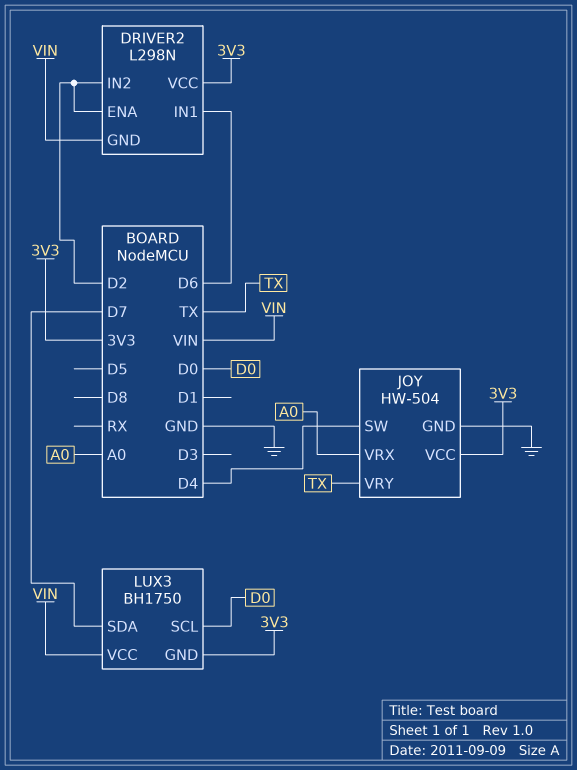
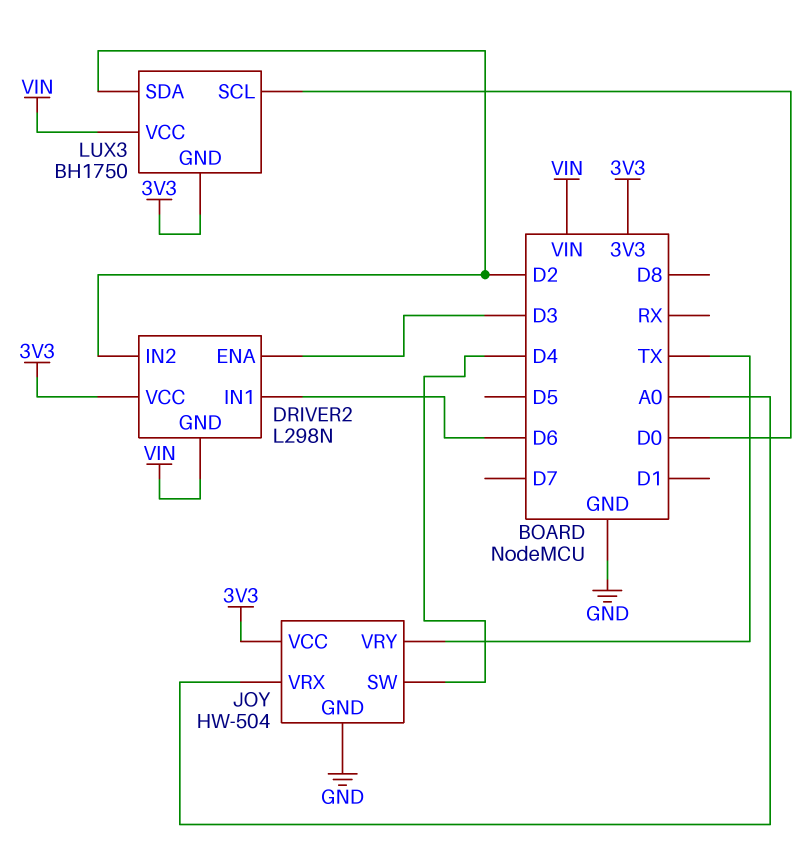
DRIVER2 pin ENA: D2 -> D3
LUX3 pin SDA: D7 -> D2

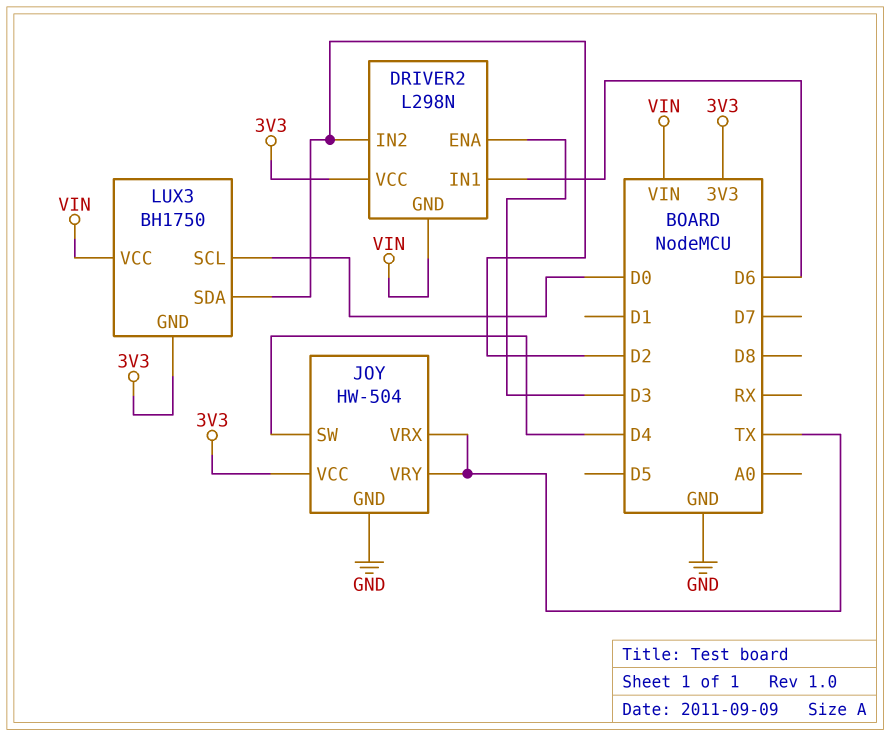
JOY pin VRX: A0 -> TX

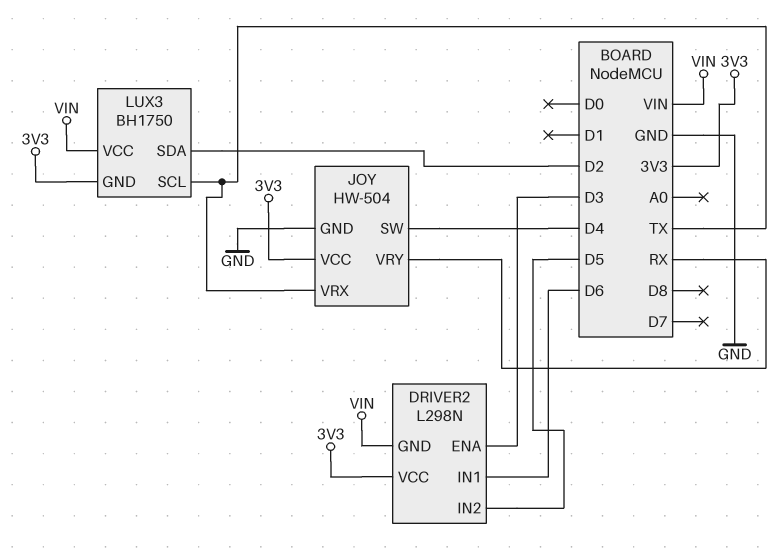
DRIVER2 pin IN2: D2 -> D5
JOY pin VRY: TX -> RX
LUX3 pin SCL: D0 -> TX

